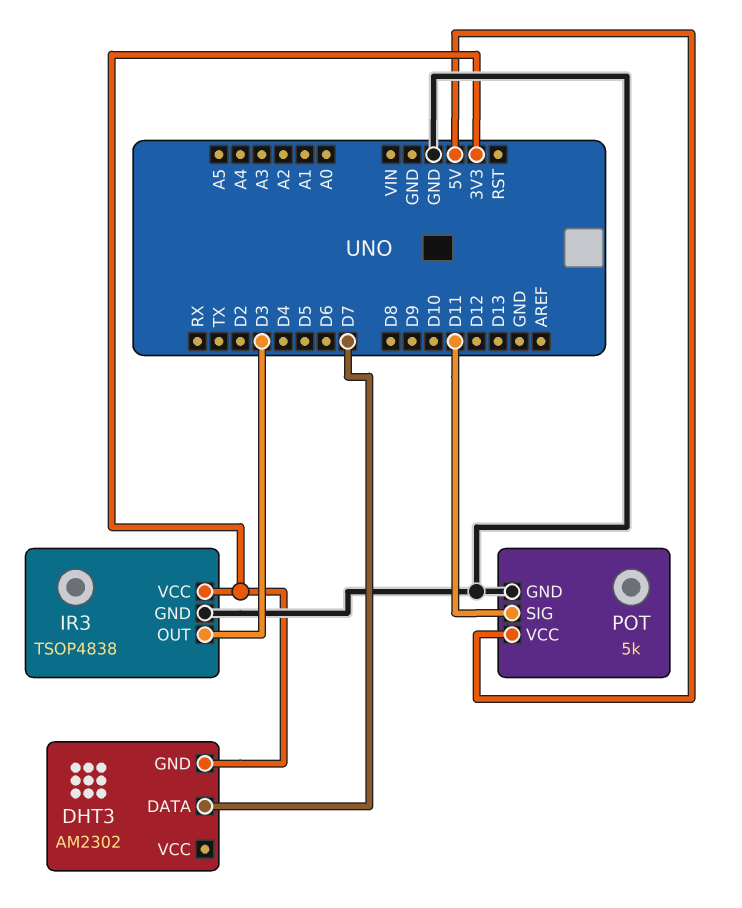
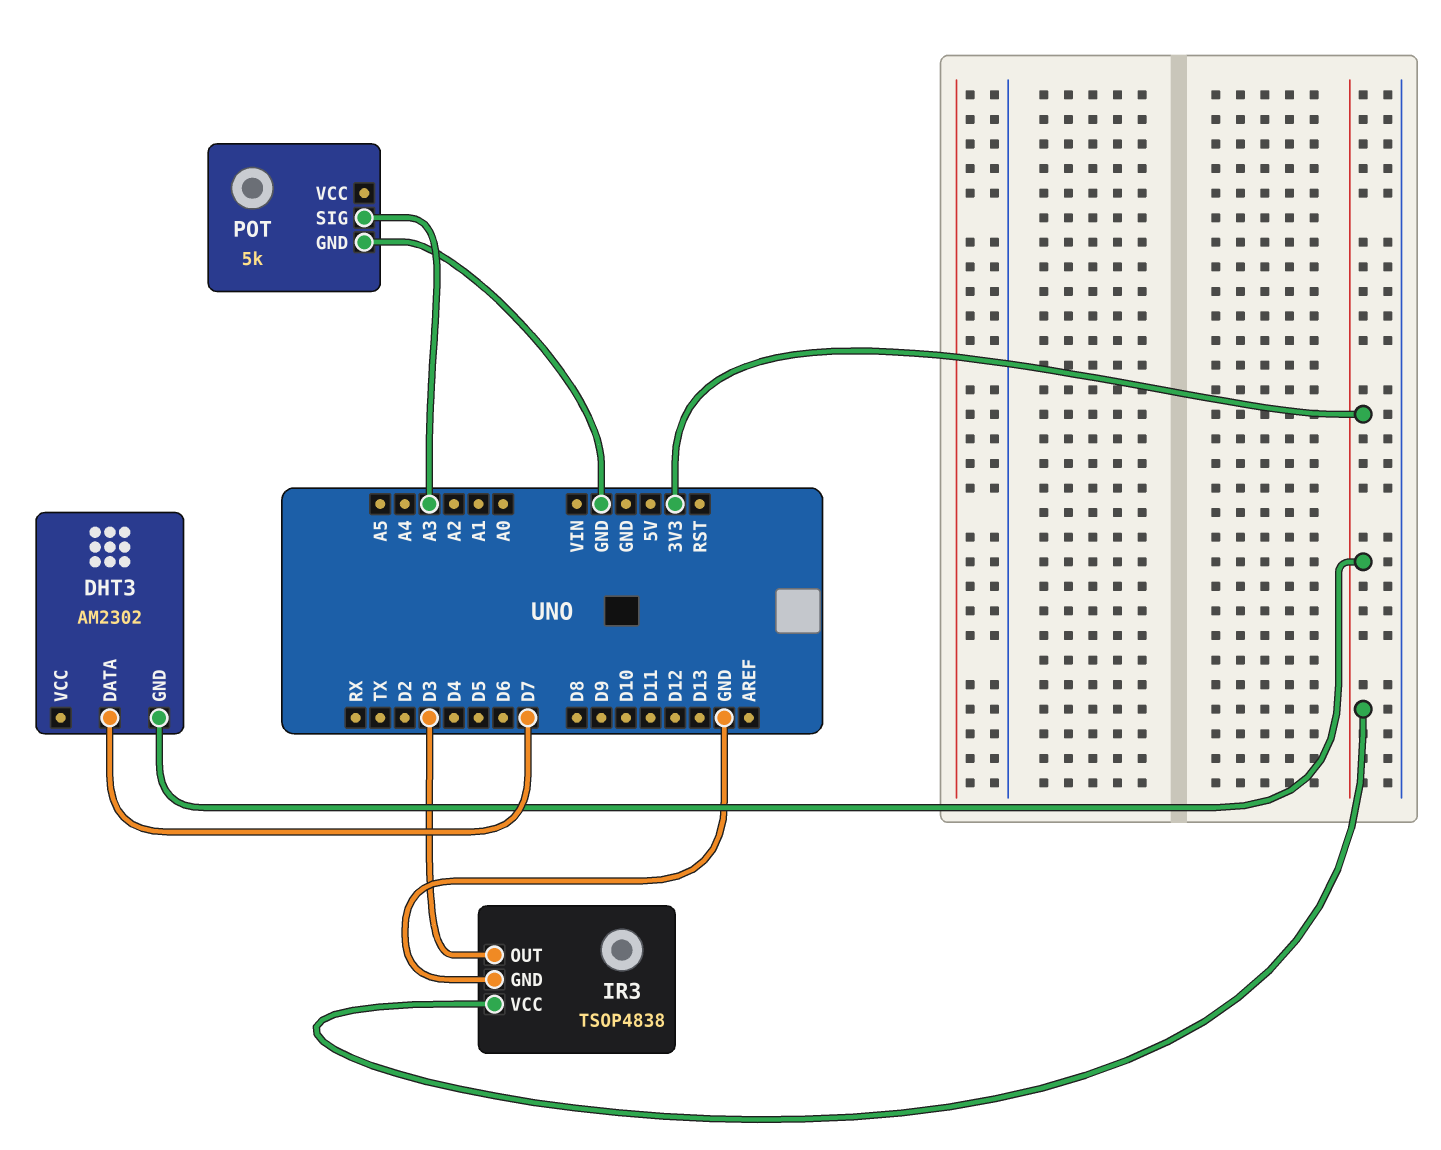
POT pin SIG: D11 -> A3
POT pin VCC: 5V -> none

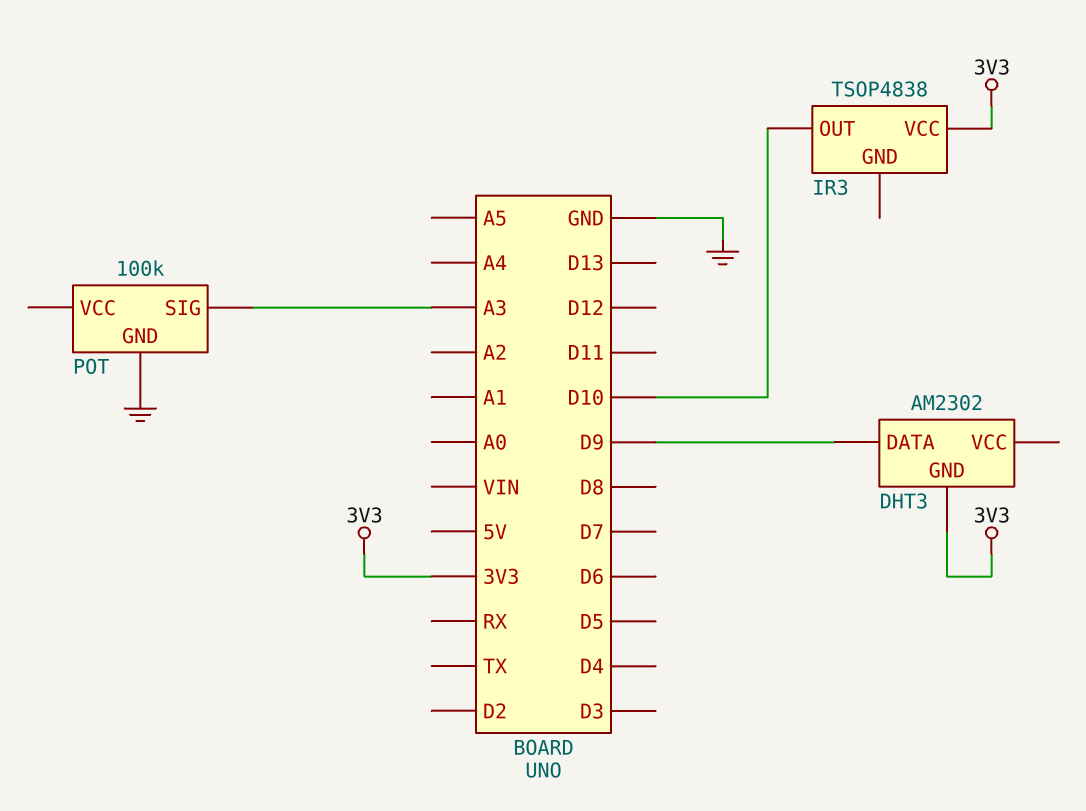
DHT3 pin DATA: D7 -> D9
IR3 pin GND: GND -> none
IR3 pin OUT: D3 -> D10
POT: 5k -> 100k

